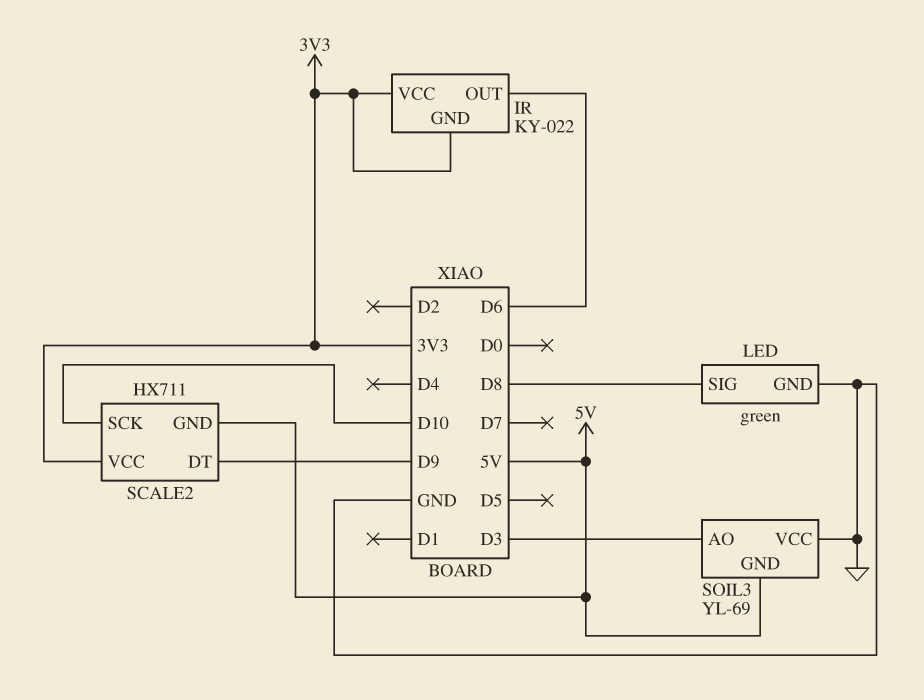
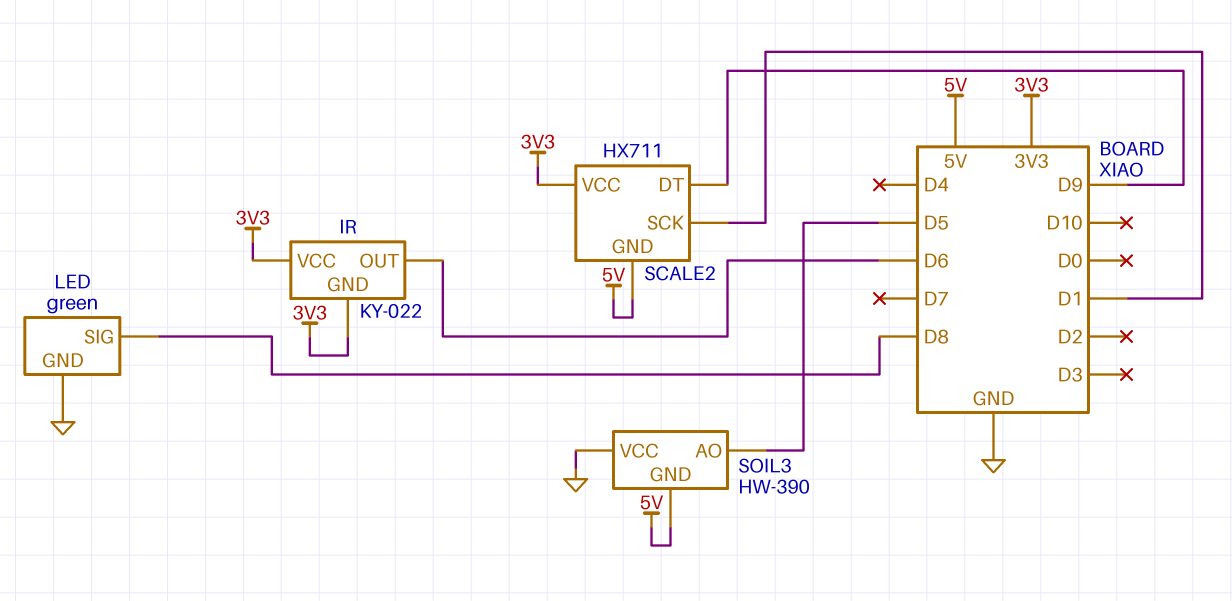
SCALE2 pin SCK: D10 -> D1
SOIL3: YL-69 -> HW-390
SOIL3 pin AO: D3 -> D5

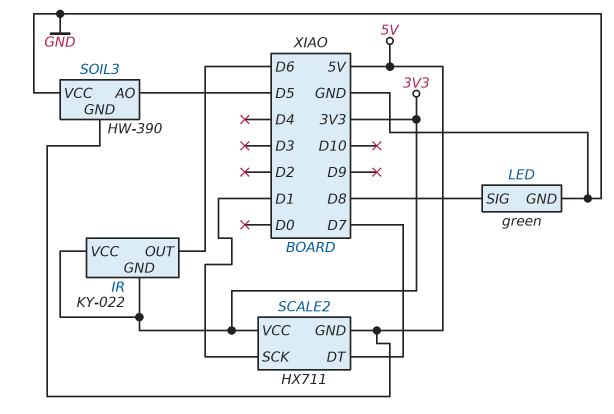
SCALE2 pin DT: D9 -> D7

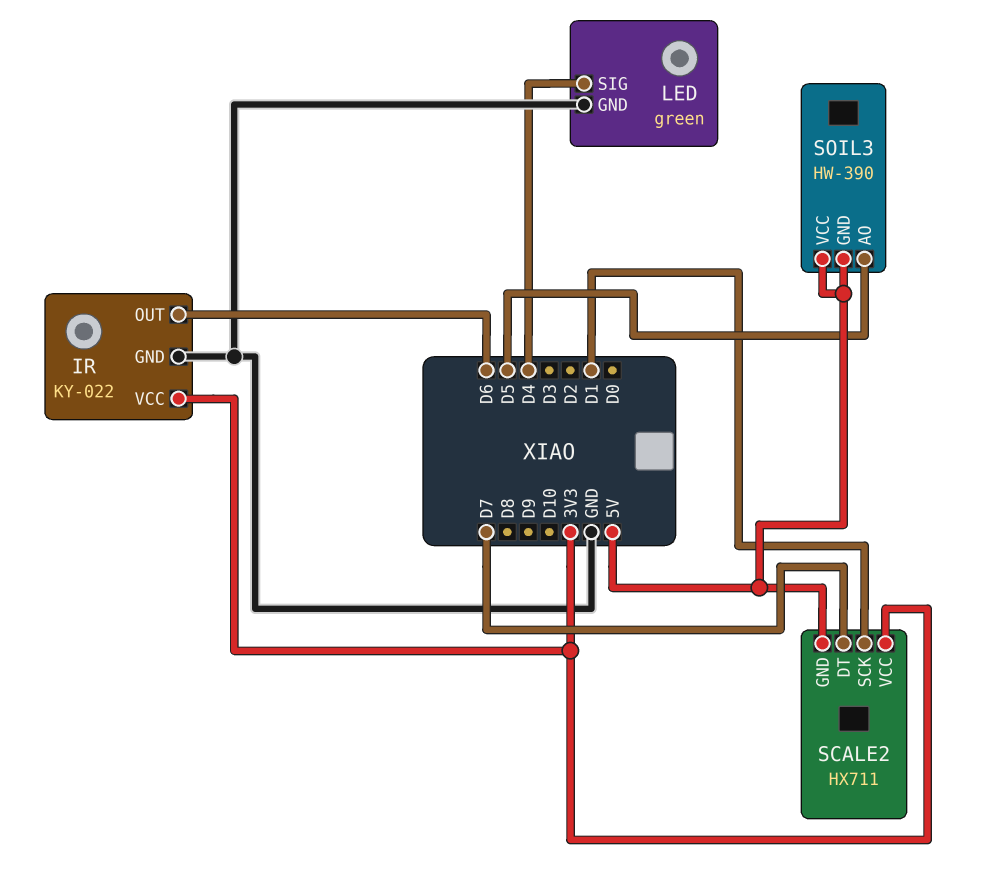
IR pin GND: 3V3 -> GND
LED pin SIG: D8 -> D4
SOIL3 pin VCC: GND -> 5V

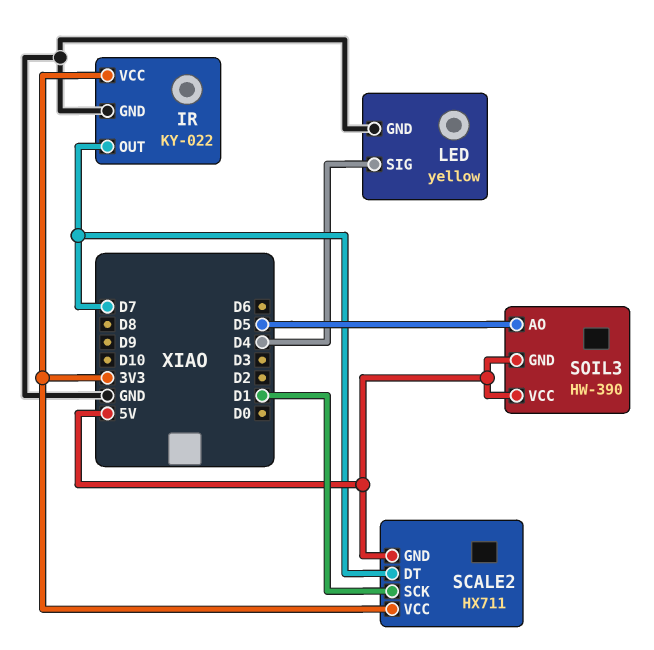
IR pin OUT: D6 -> D7
LED: green -> yellow

